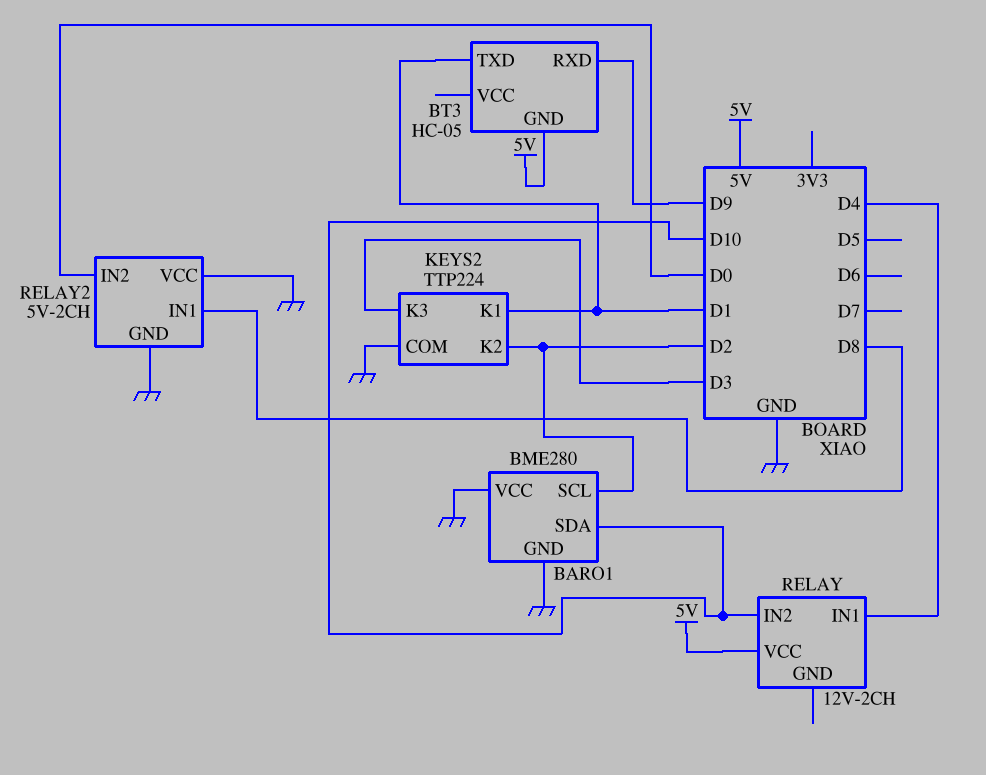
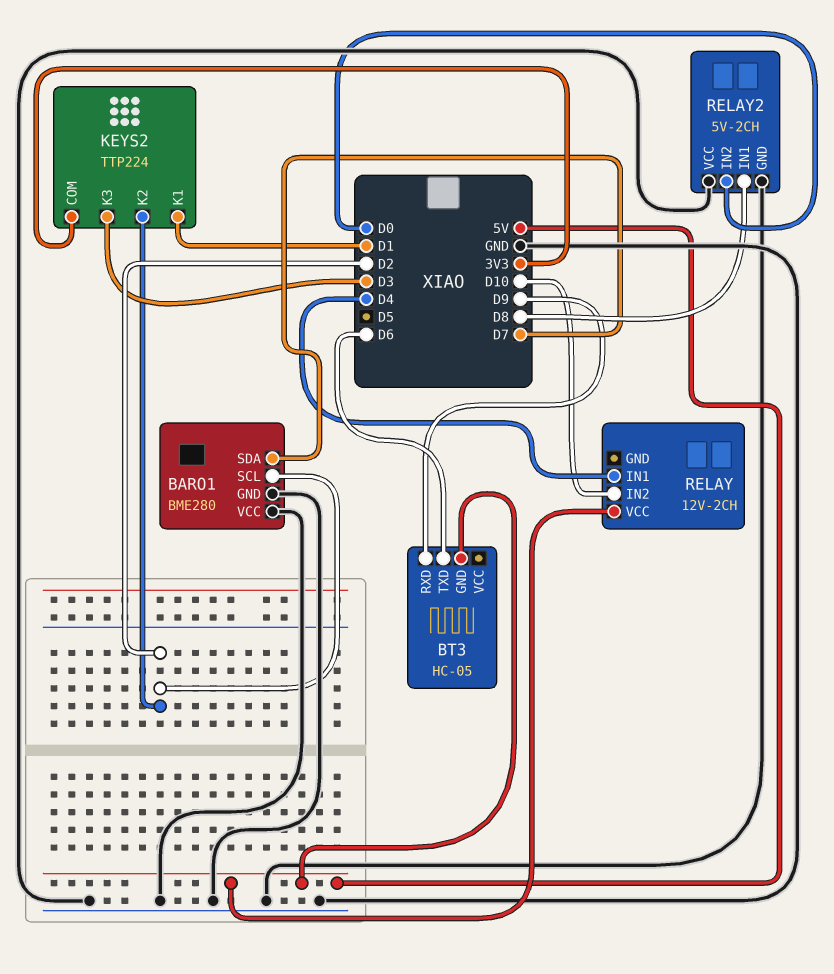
BARO1 pin SDA: D10 -> D7
BT3 pin TXD: D1 -> D6
KEYS2 pin COM: GND -> 3V3

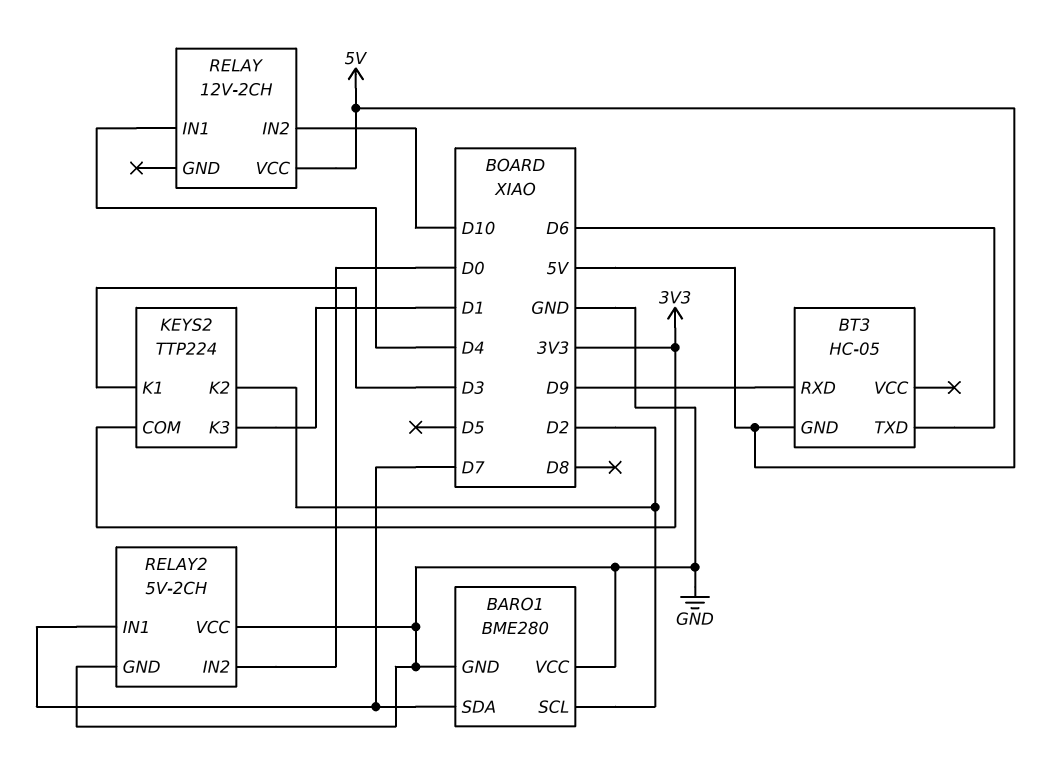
KEYS2 pin K1: D1 -> D3
KEYS2 pin K3: D3 -> D1
RELAY2 pin IN1: D8 -> D7

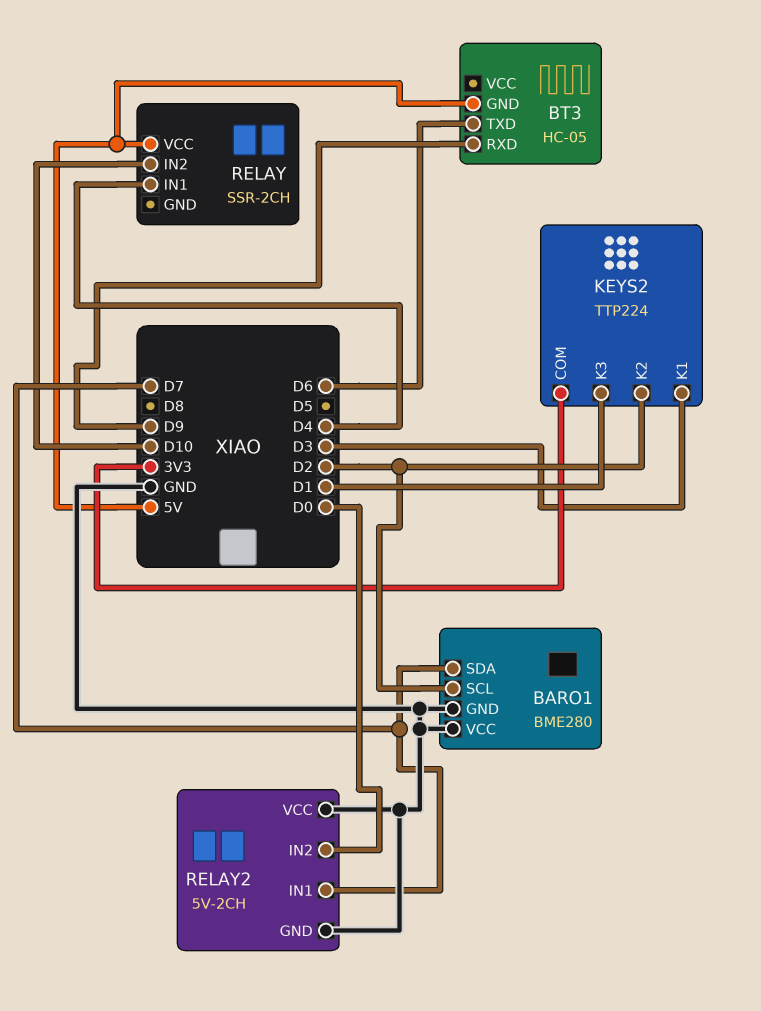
RELAY: 12V-2CH -> SSR-2CH

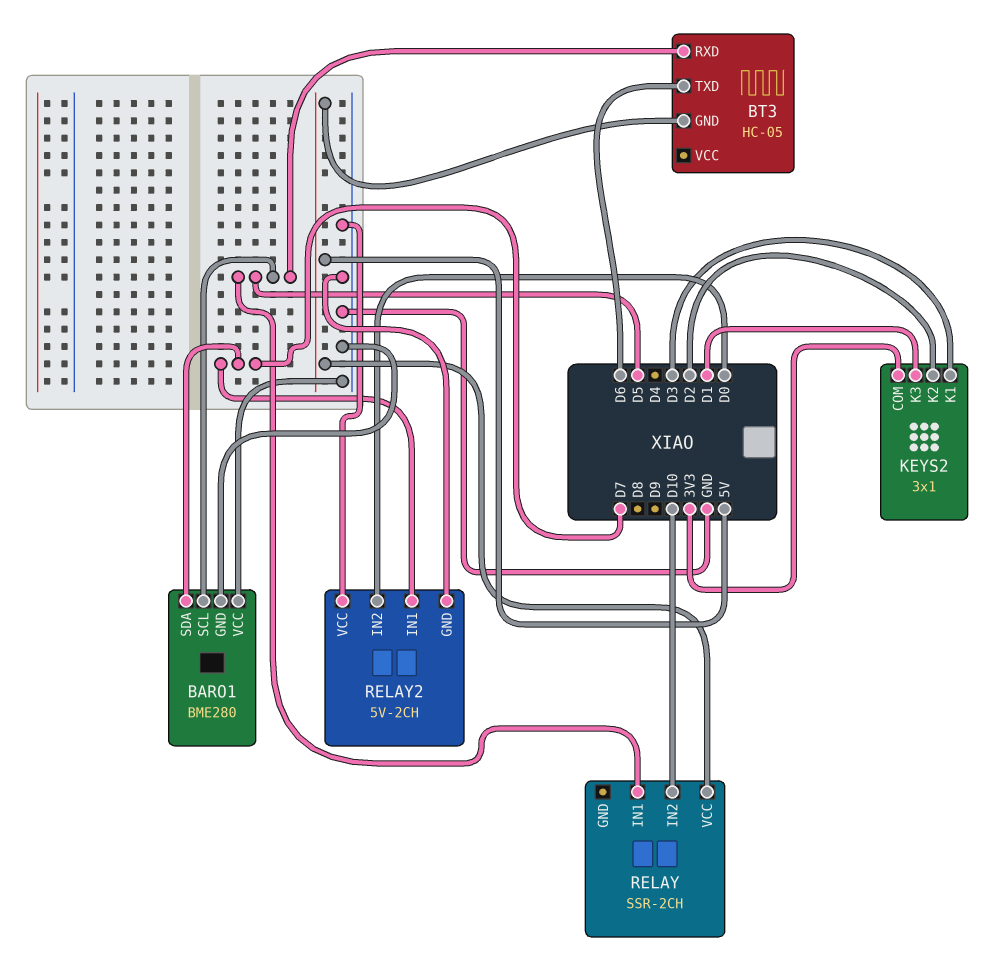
BARO1 pin SCL: D2 -> D5
BT3 pin RXD: D9 -> D5
KEYS2: TTP224 -> 3x1
RELAY pin IN1: D4 -> D5

